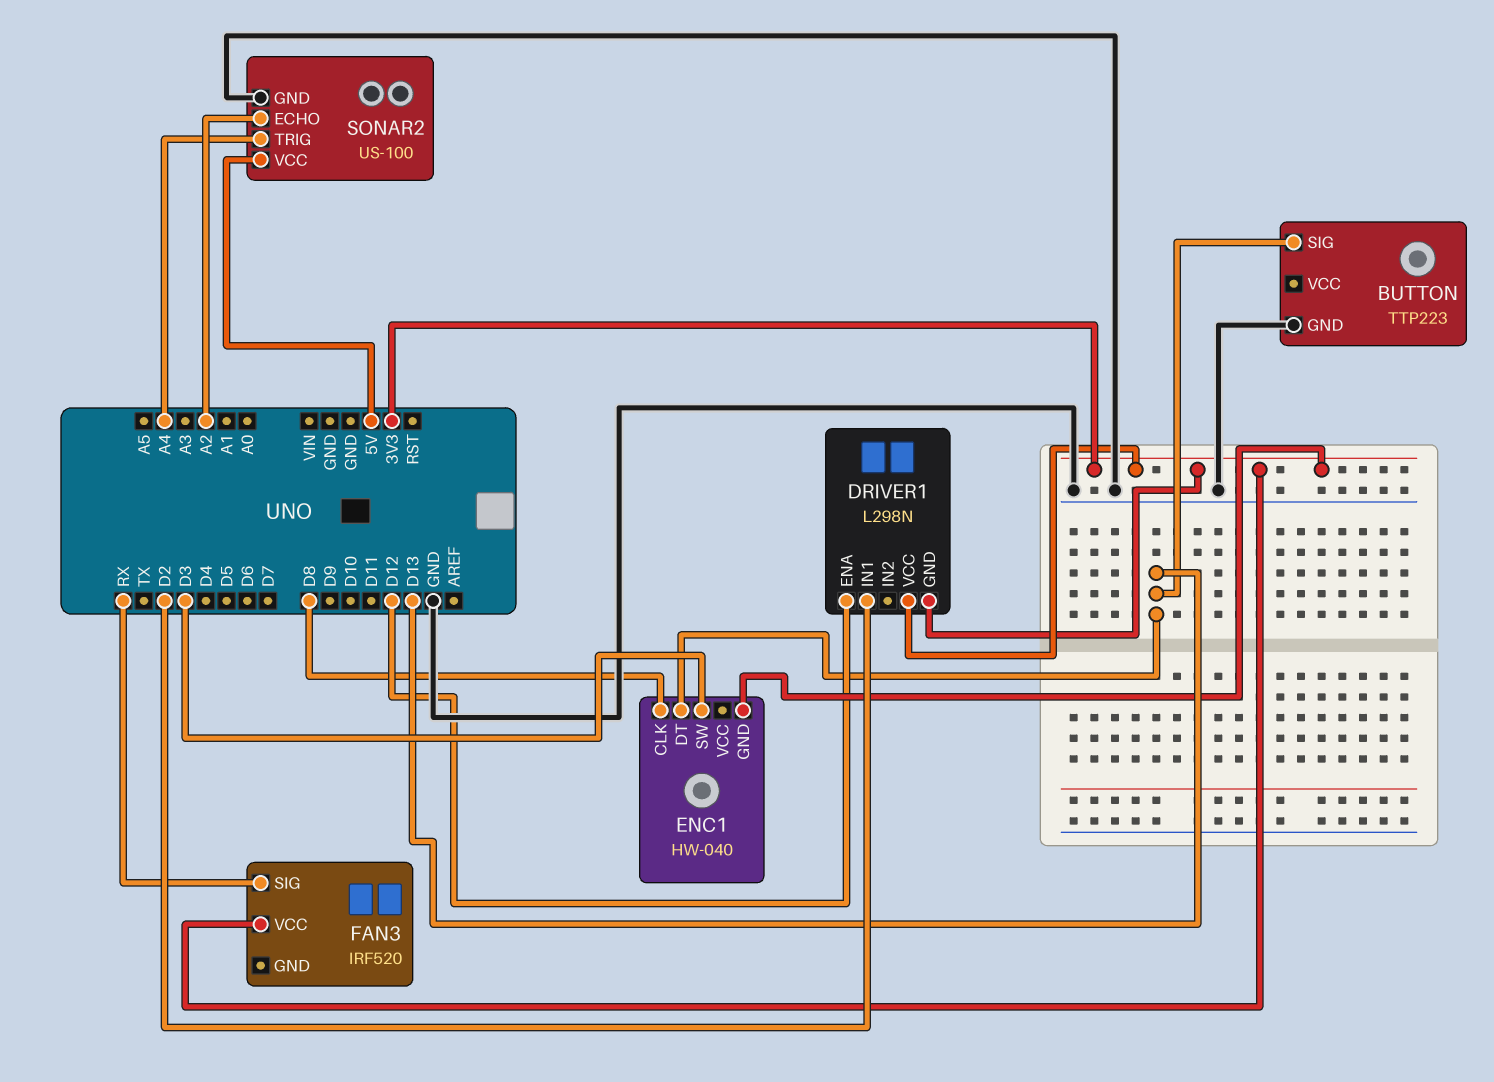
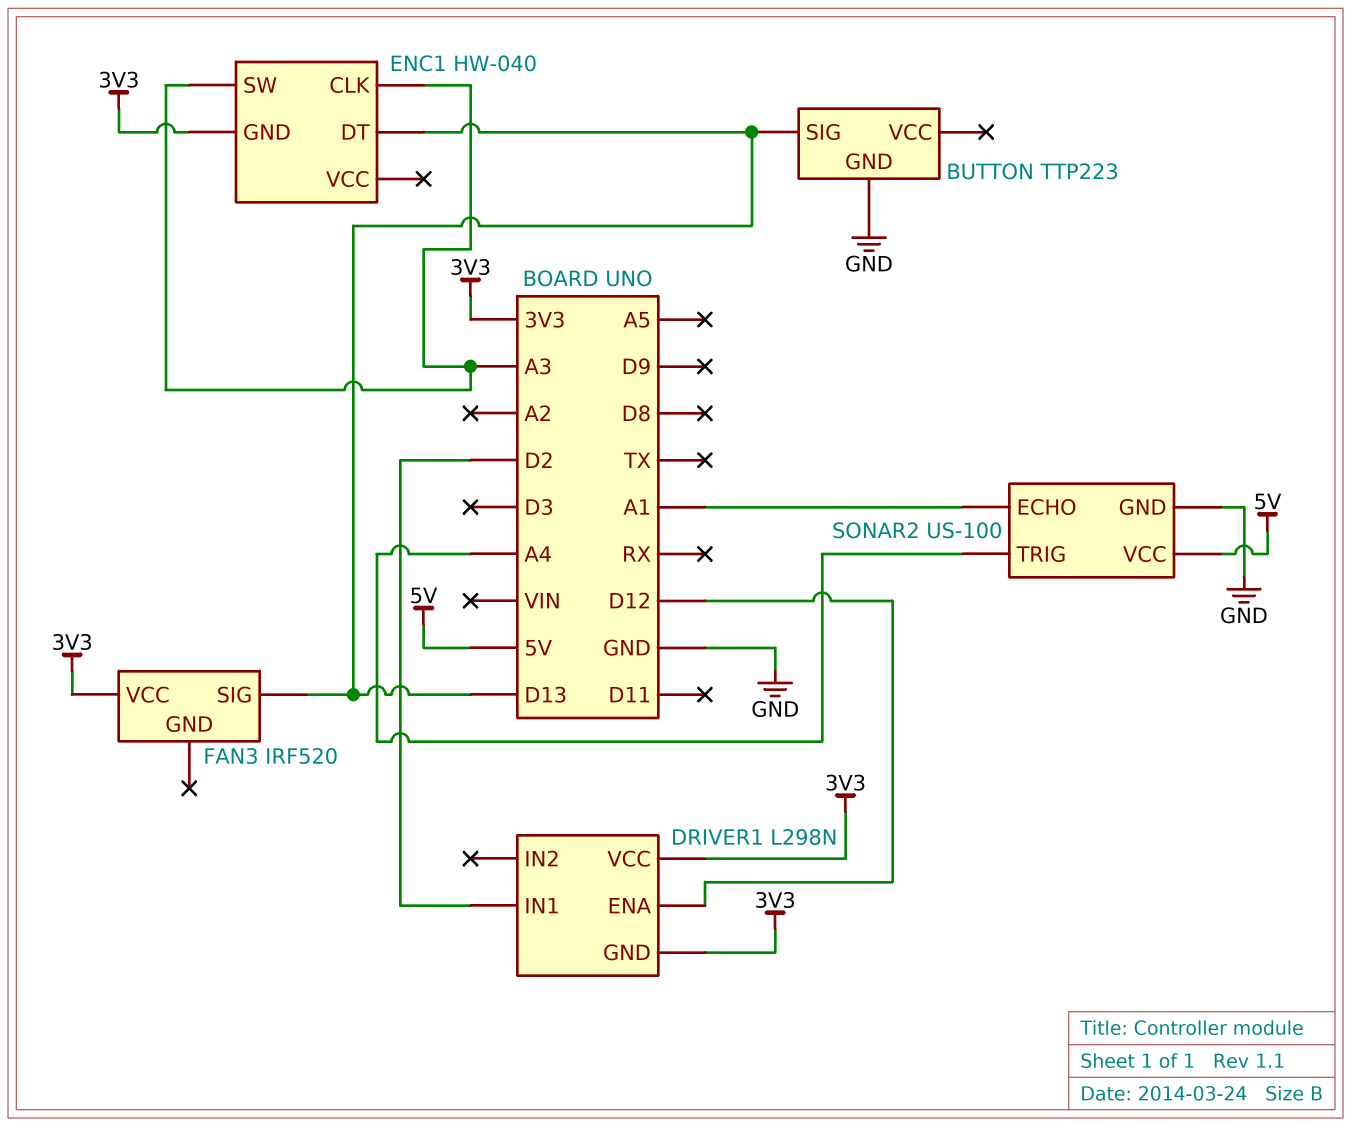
ENC1 pin CLK: D8 -> A3
ENC1 pin SW: D3 -> A3
FAN3 pin SIG: RX -> D13
SONAR2 pin ECHO: A2 -> A1

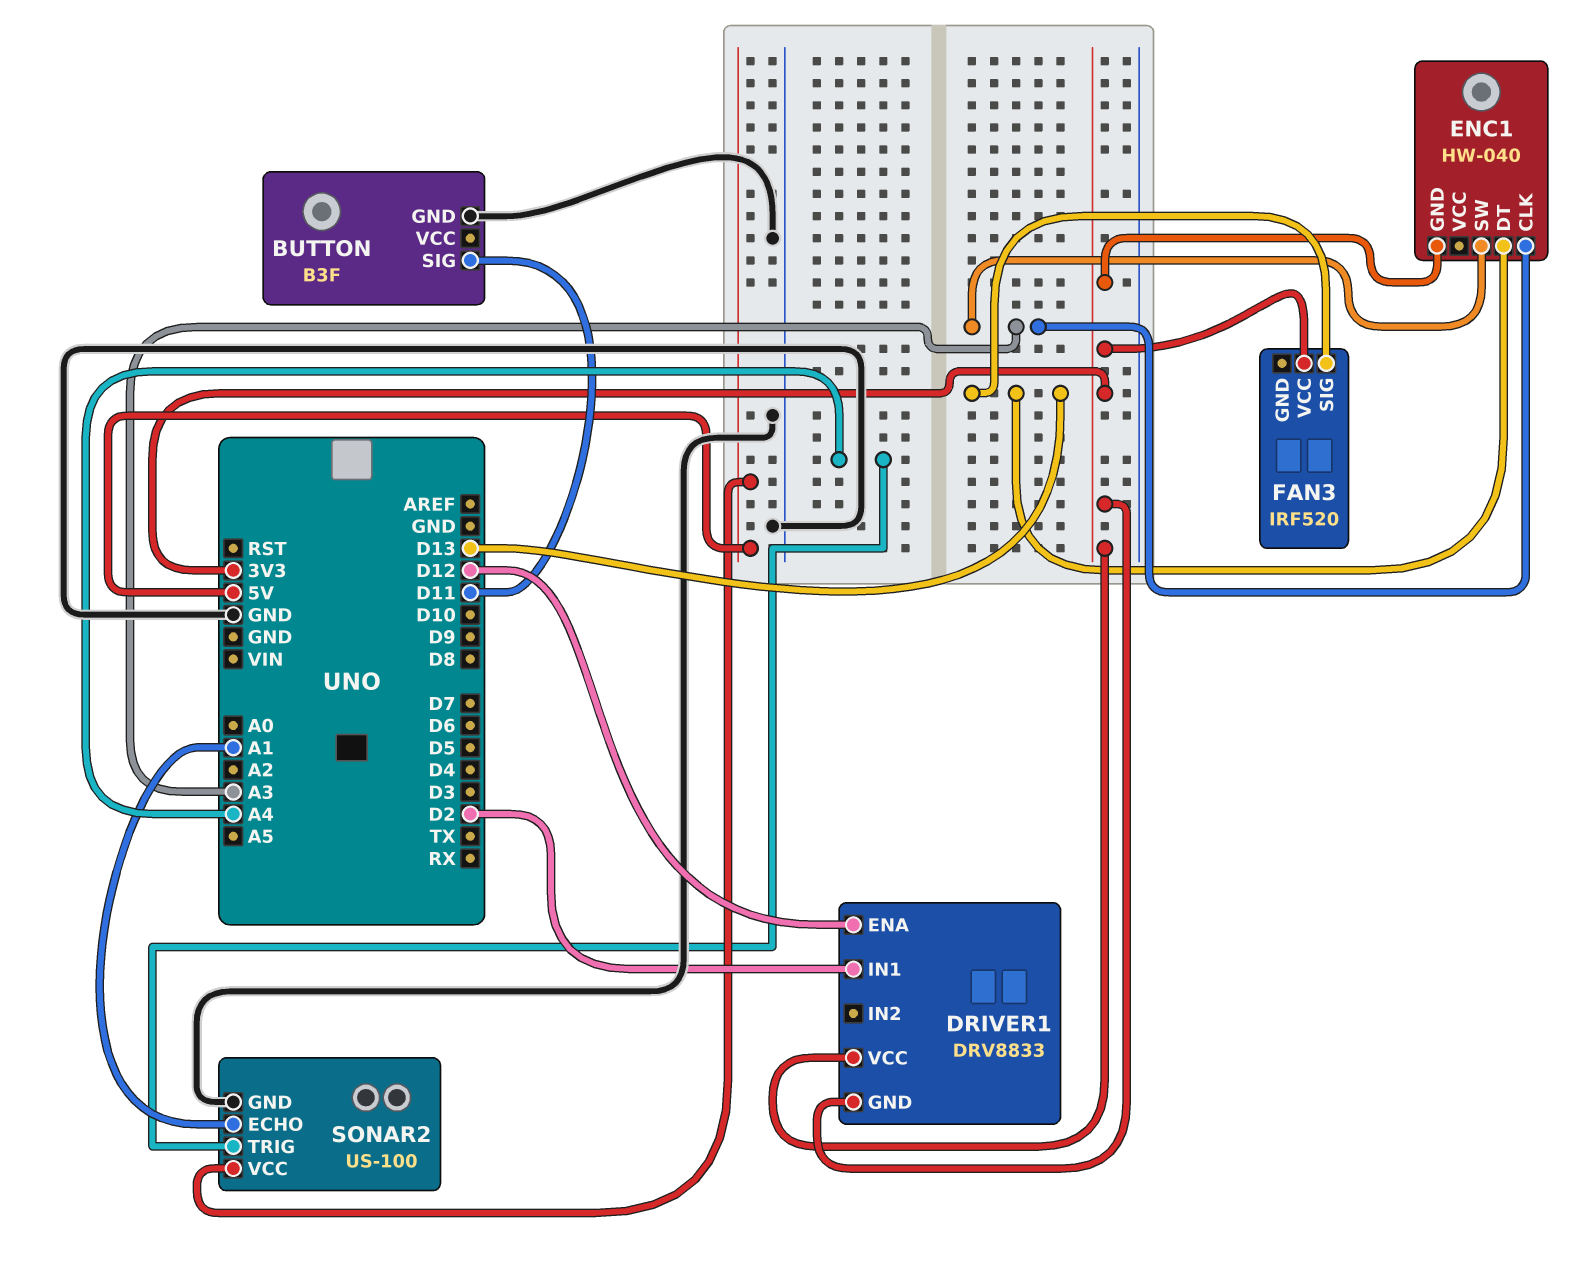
BUTTON: TTP223 -> B3F
BUTTON pin SIG: D13 -> D11
DRIVER1: L298N -> DRV8833

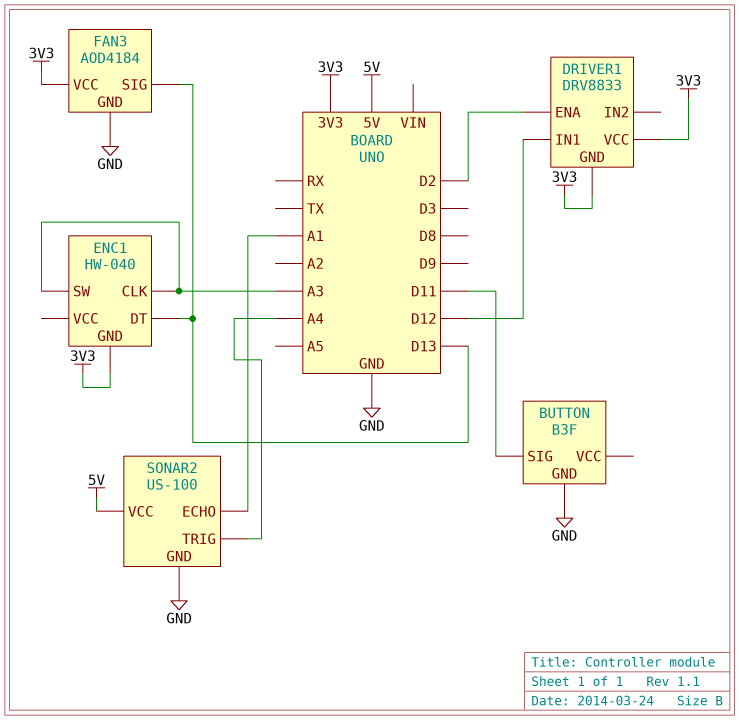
DRIVER1 pin ENA: D12 -> D2
DRIVER1 pin IN1: D2 -> D12
FAN3: IRF520 -> AOD4184
FAN3 pin GND: none -> GND

